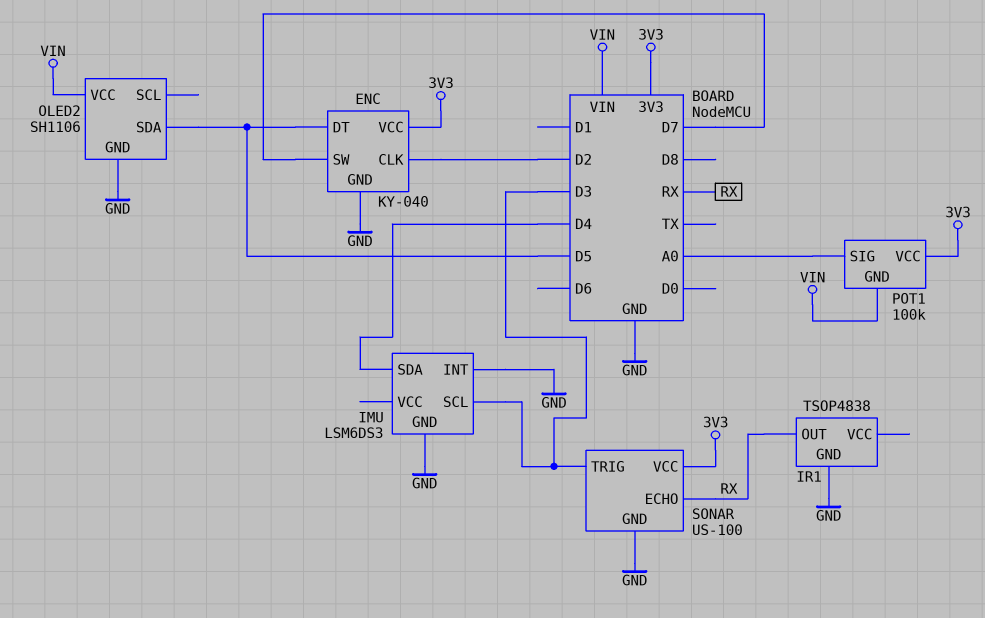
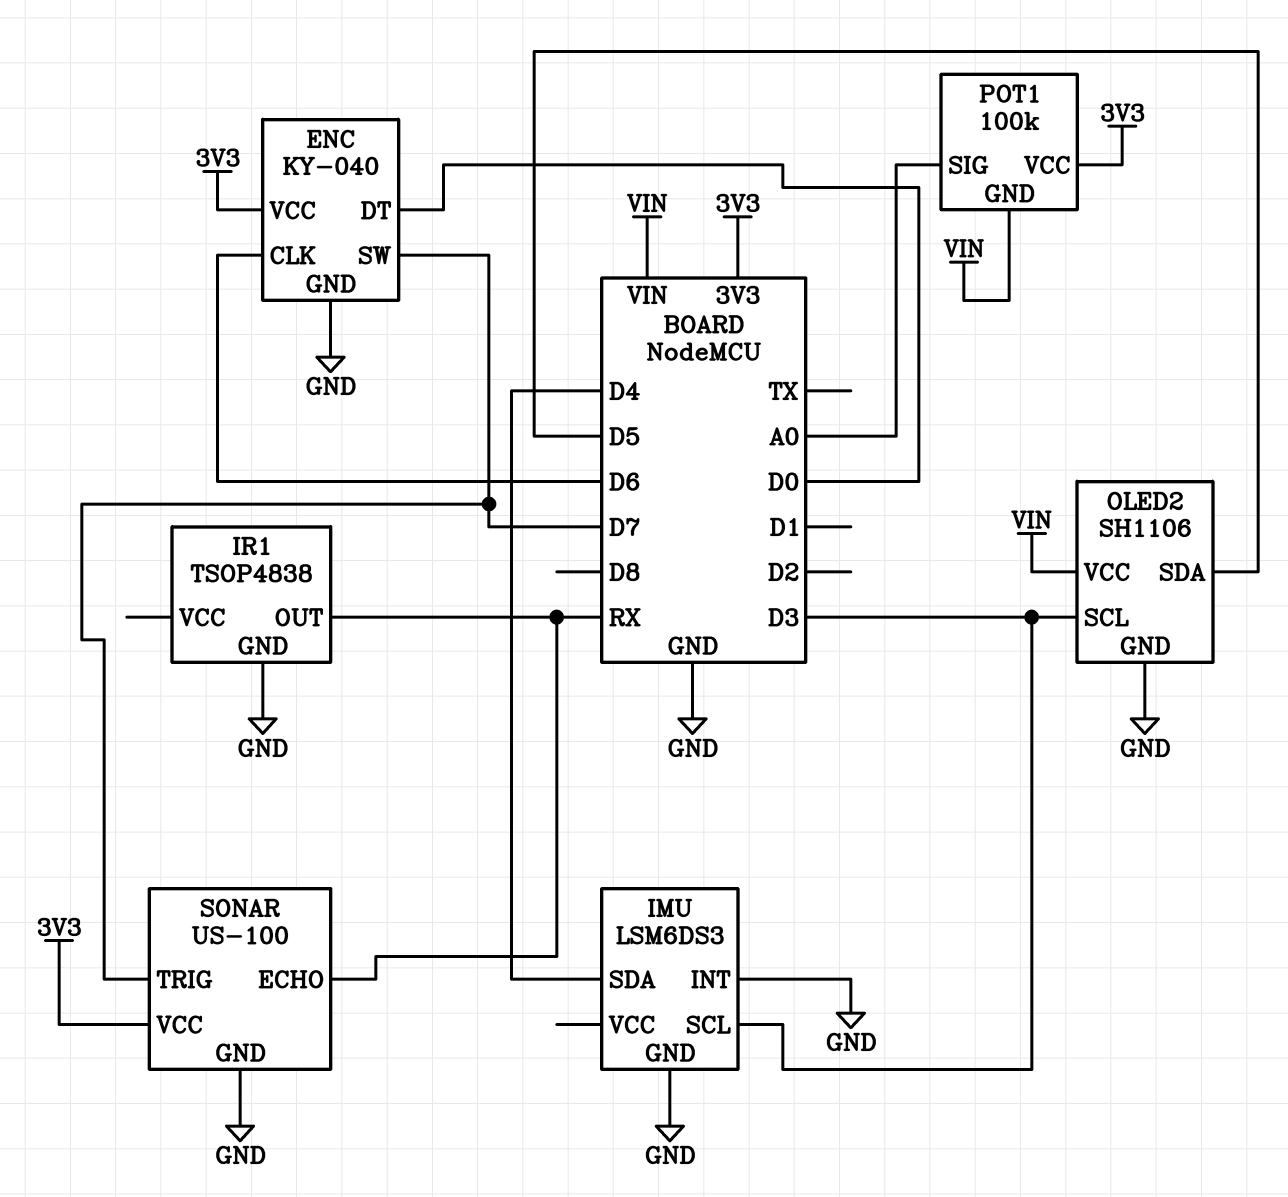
ENC pin CLK: D2 -> D6
ENC pin DT: D5 -> D0
OLED2 pin SCL: none -> D3
SONAR pin TRIG: D3 -> D7

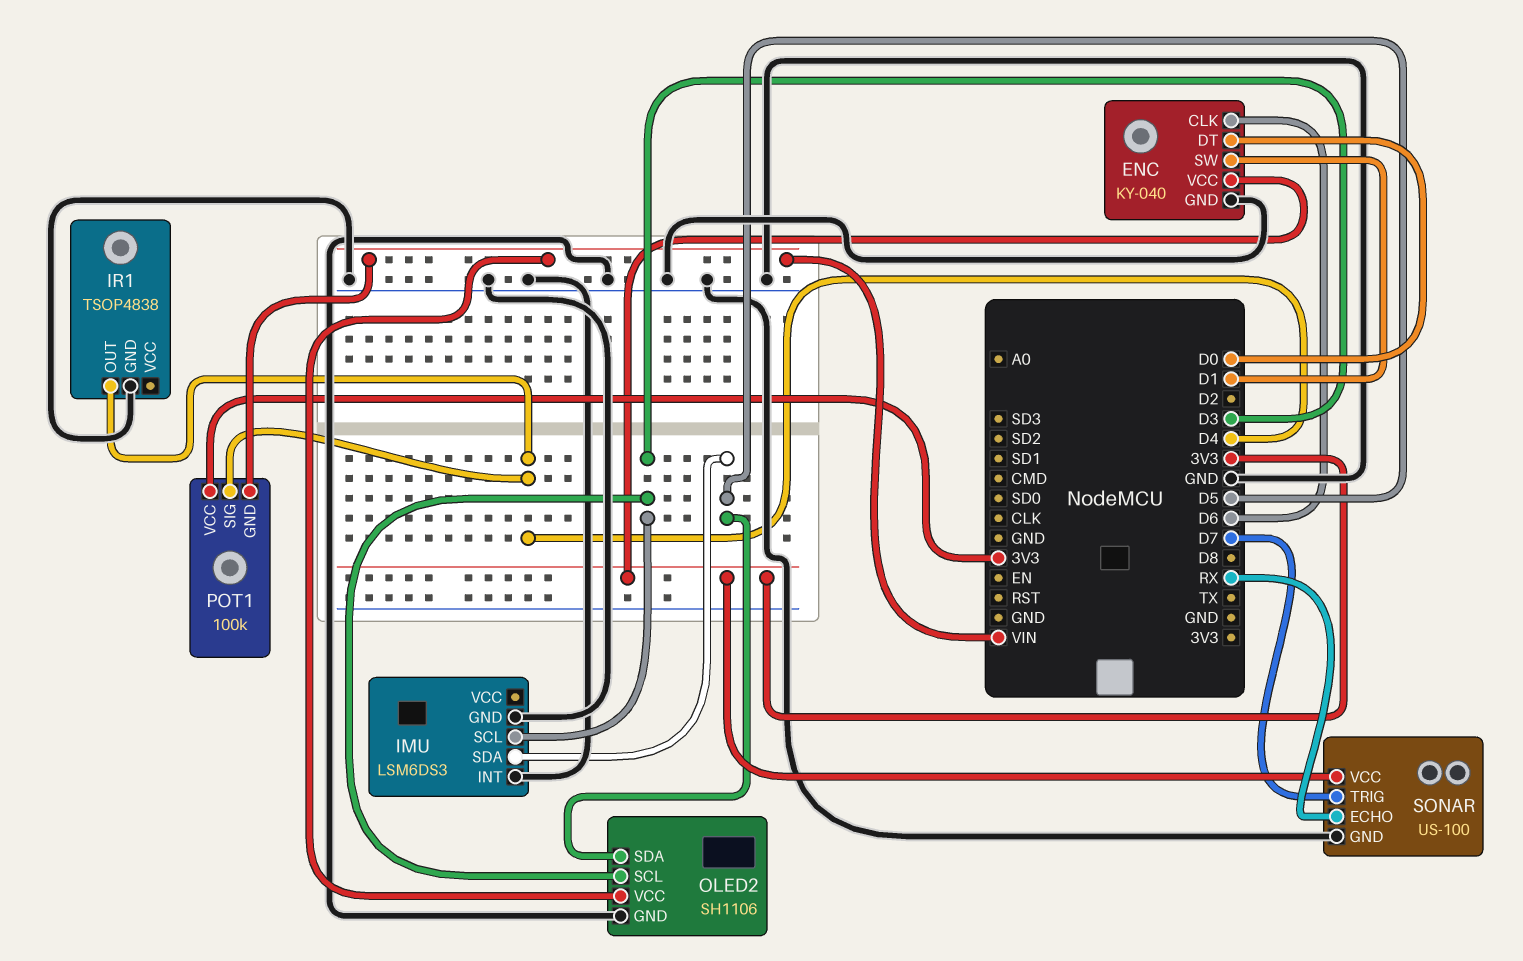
ENC pin SW: D7 -> D1
IMU pin SDA: D4 -> D5
IR1 pin OUT: RX -> D4
POT1 pin SIG: A0 -> D4

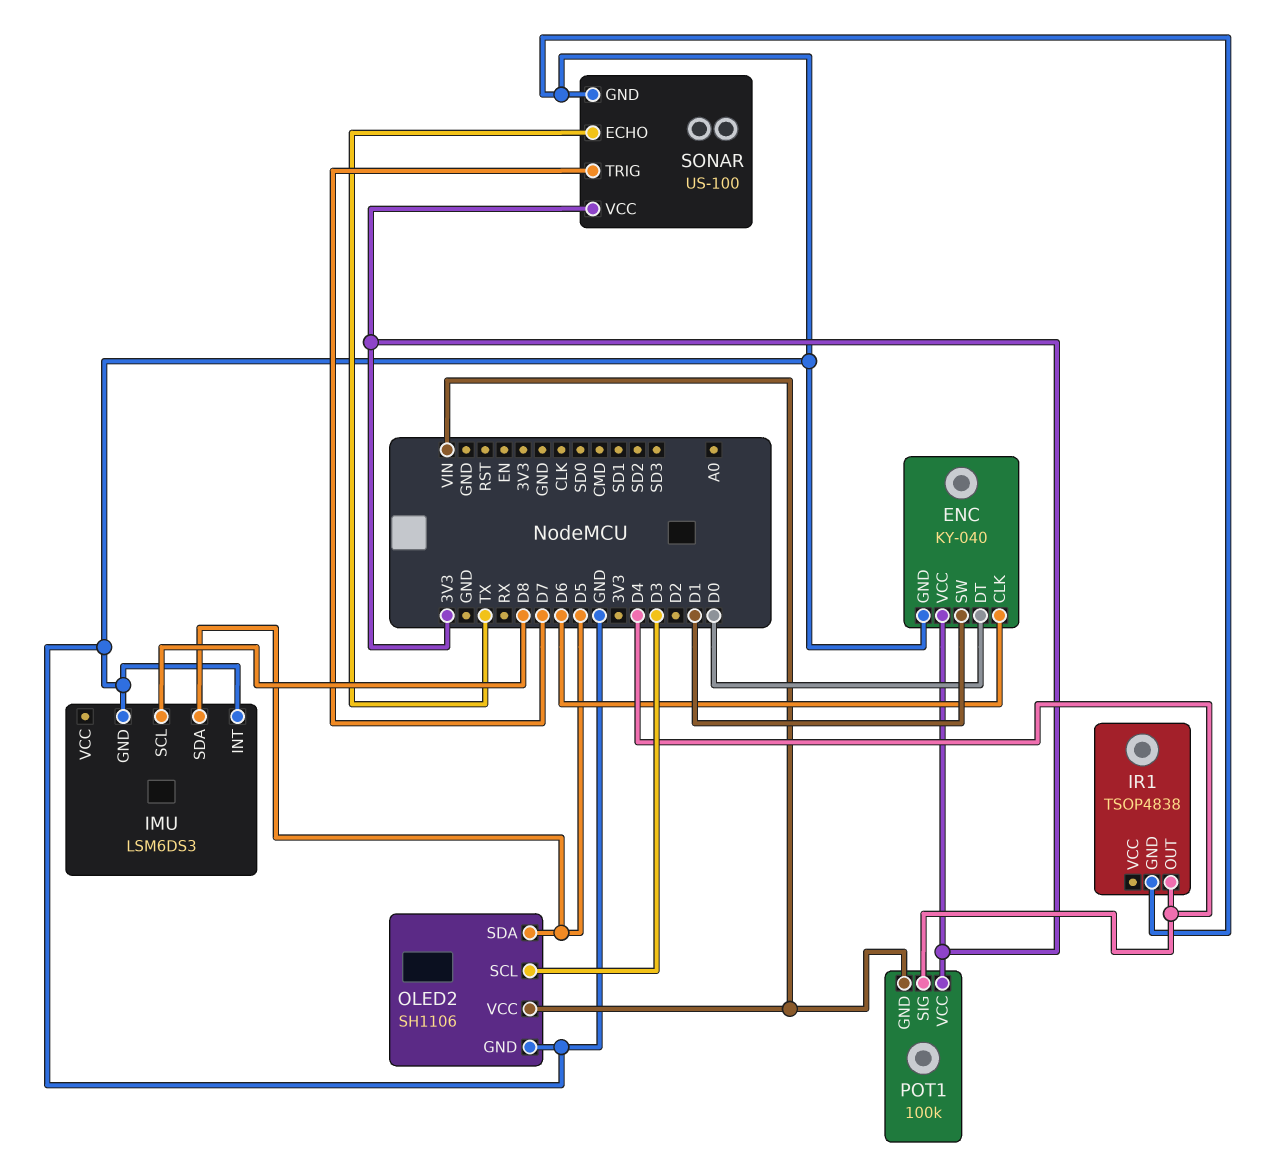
IMU pin SCL: D3 -> D8
SONAR pin ECHO: RX -> TX

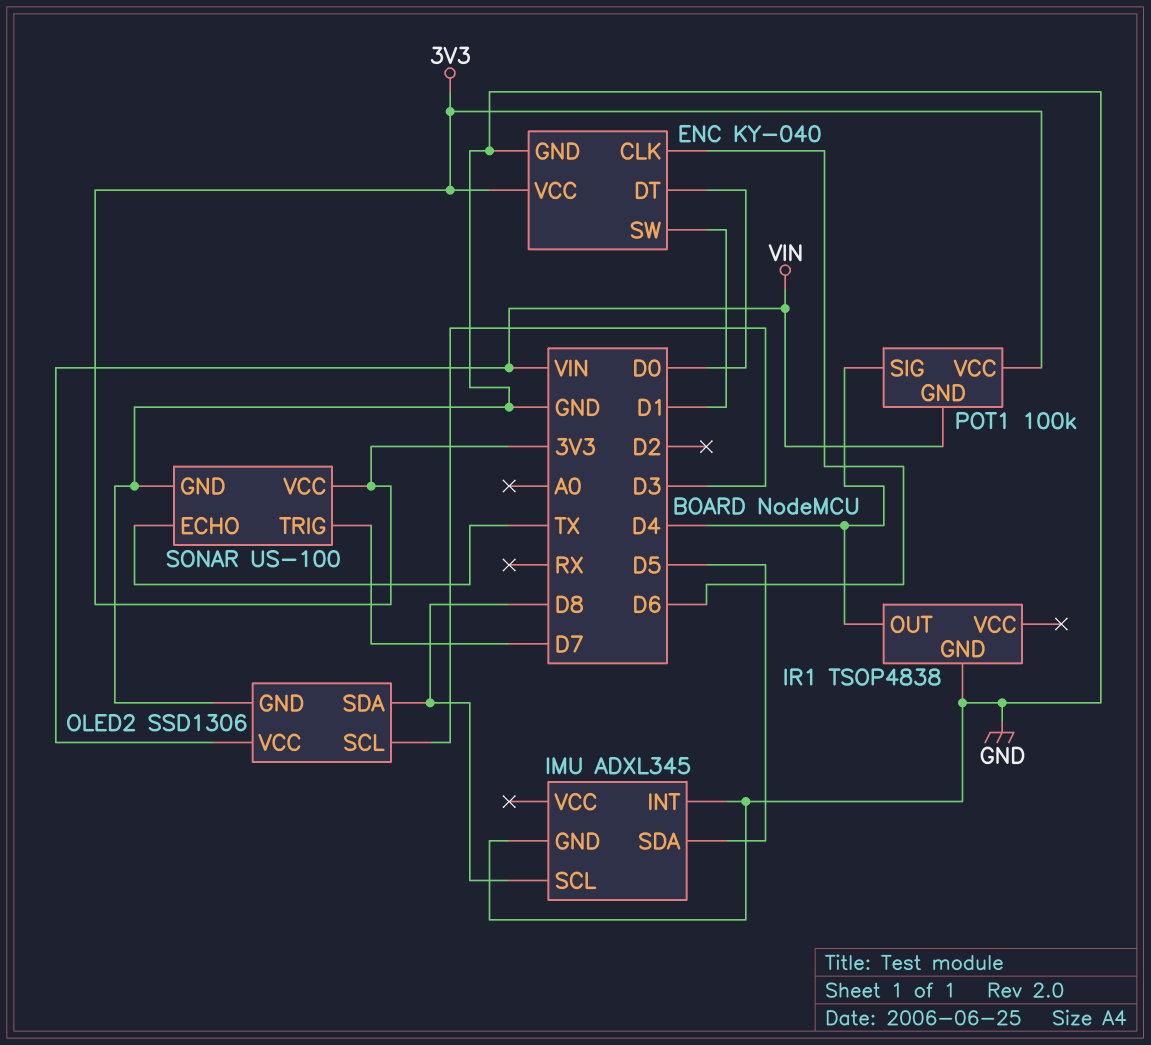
IMU: LSM6DS3 -> ADXL345
OLED2: SH1106 -> SSD1306
OLED2 pin SDA: D5 -> D8

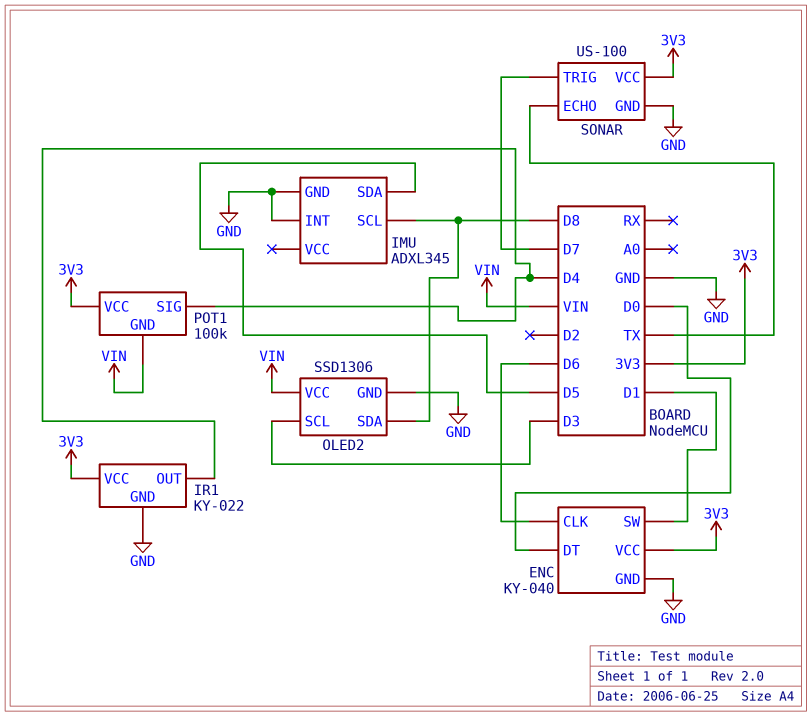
IR1: TSOP4838 -> KY-022
IR1 pin VCC: none -> 3V3

